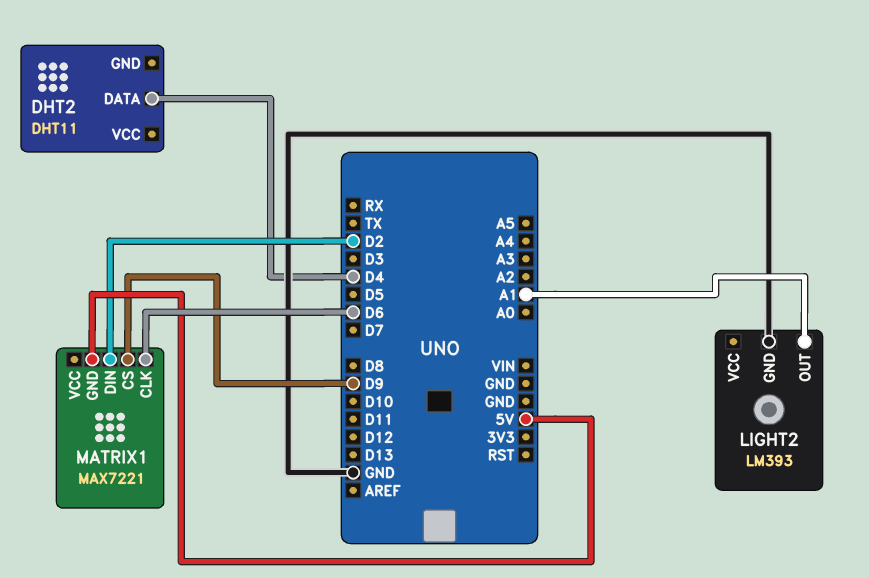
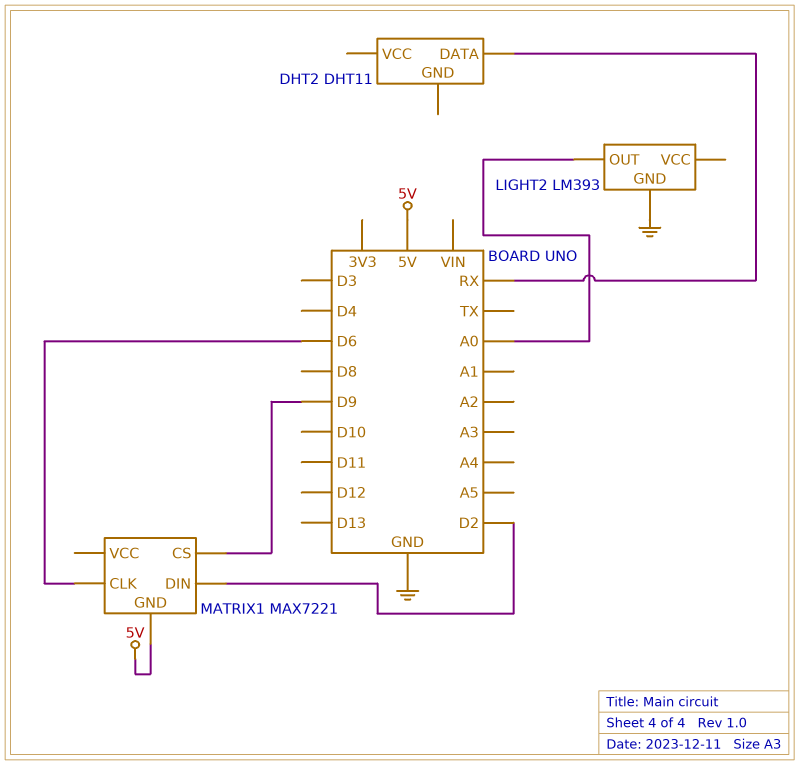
DHT2 pin DATA: D4 -> RX
LIGHT2 pin OUT: A1 -> A0

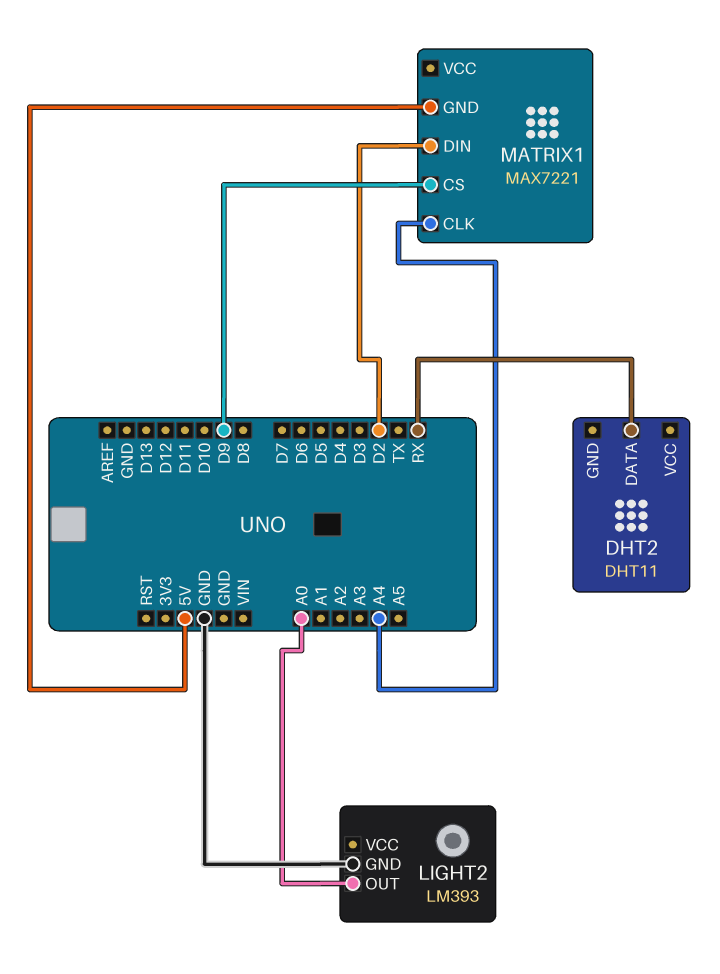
MATRIX1 pin CLK: D6 -> A4

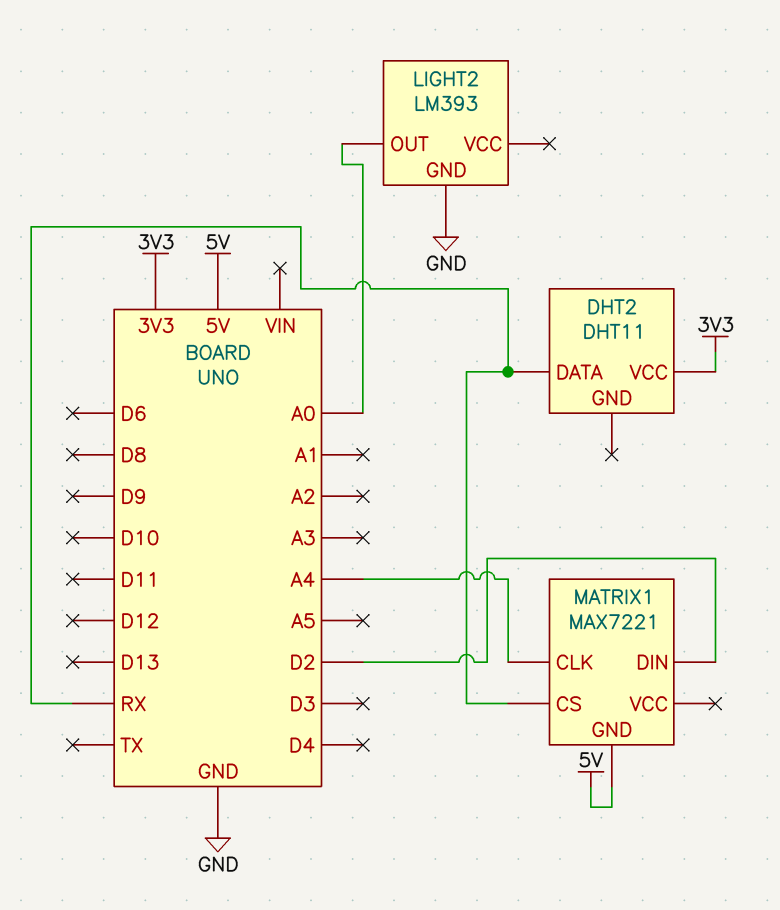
DHT2 pin VCC: none -> 3V3
MATRIX1 pin CS: D9 -> RX

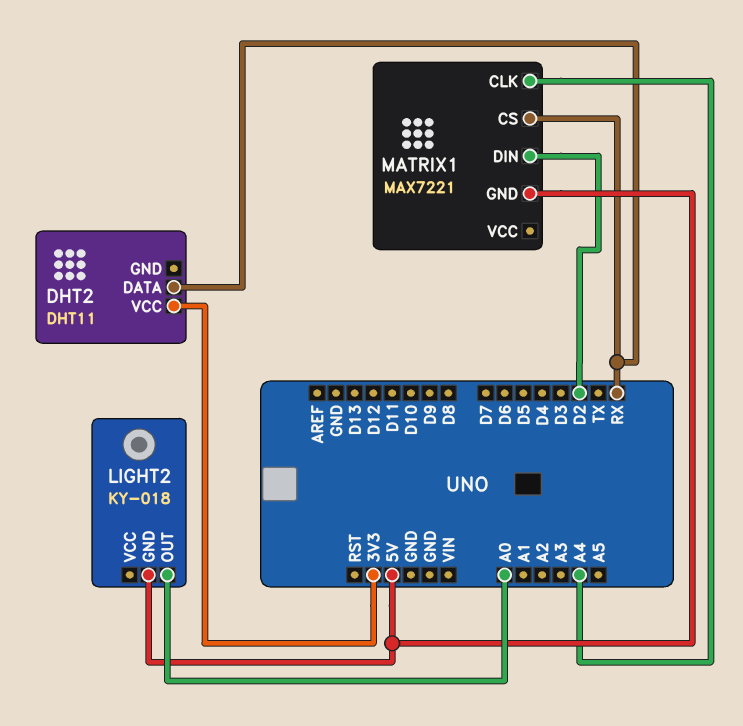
LIGHT2: LM393 -> KY-018
LIGHT2 pin GND: GND -> 5V

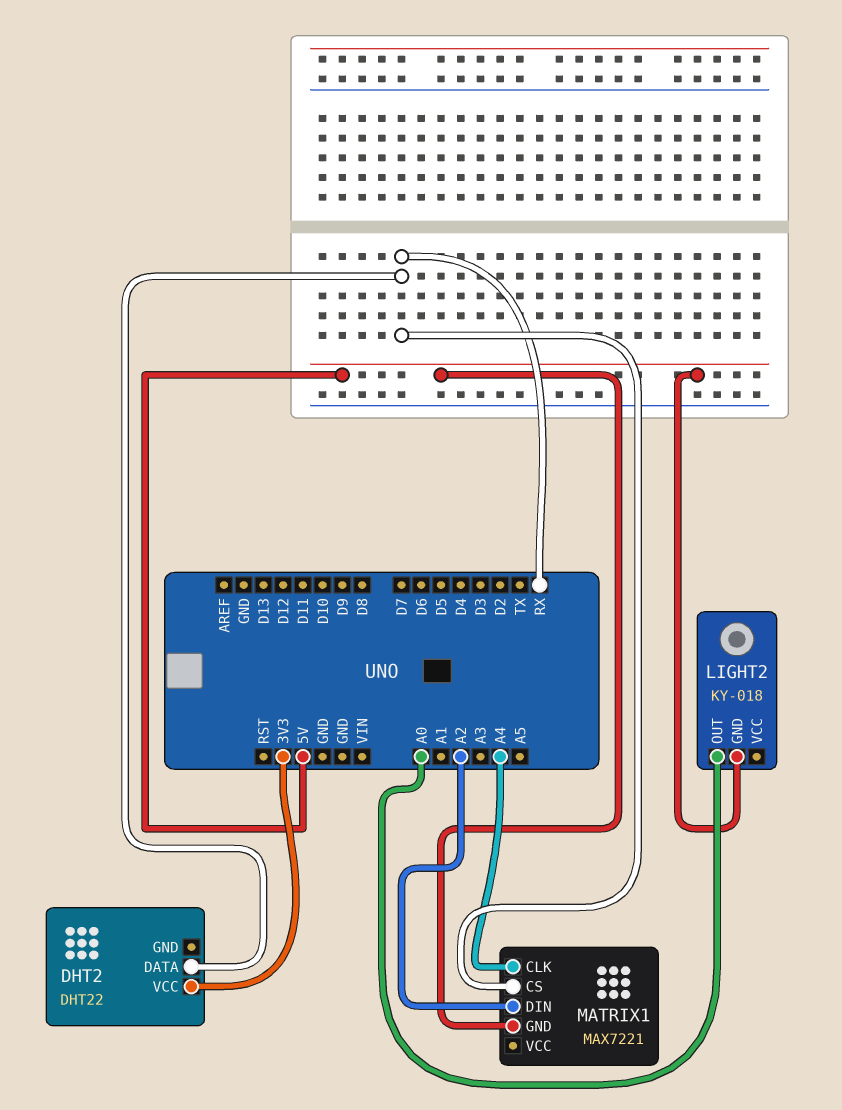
DHT2: DHT11 -> DHT22
MATRIX1 pin DIN: D2 -> A2

